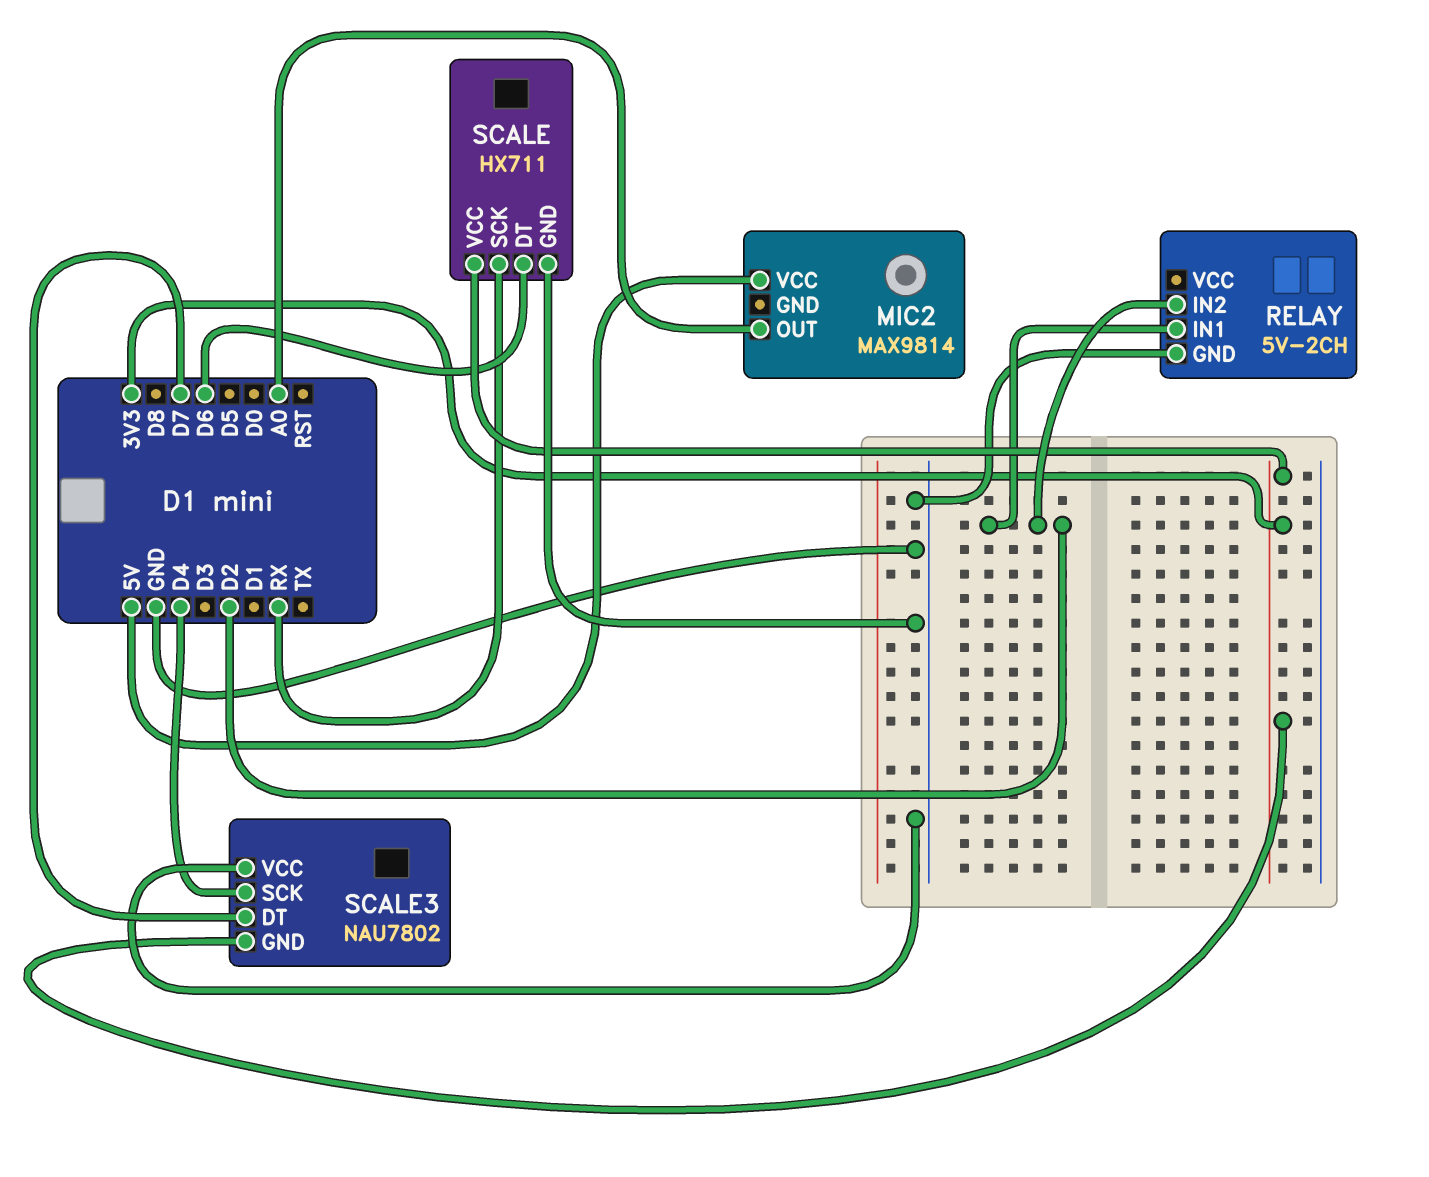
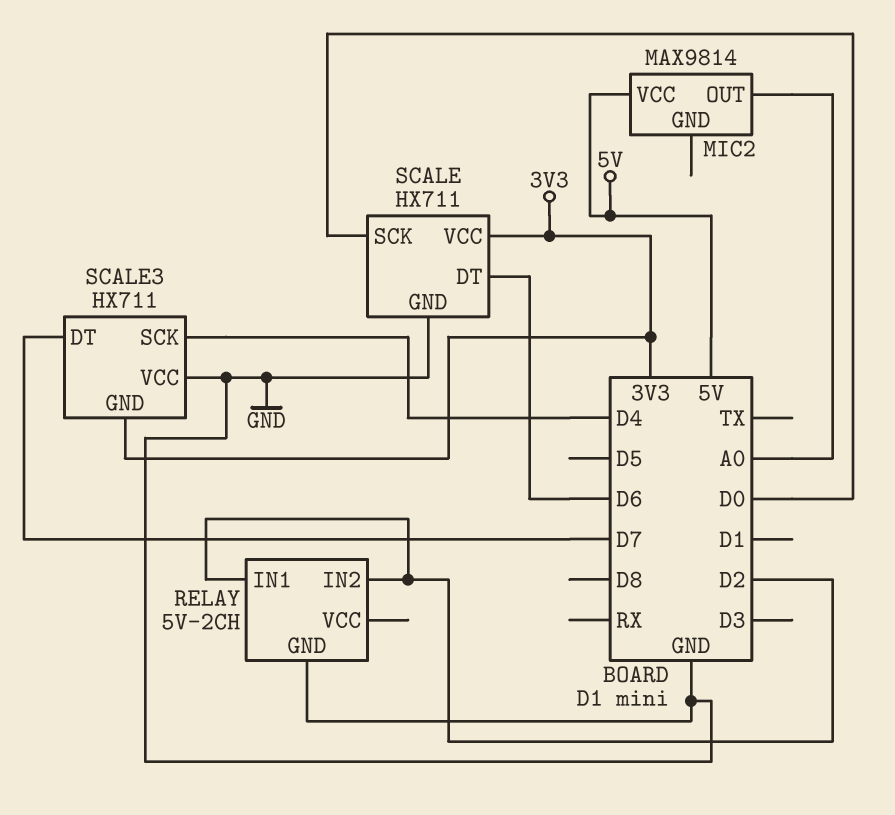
SCALE pin SCK: RX -> D0
SCALE3: NAU7802 -> HX711

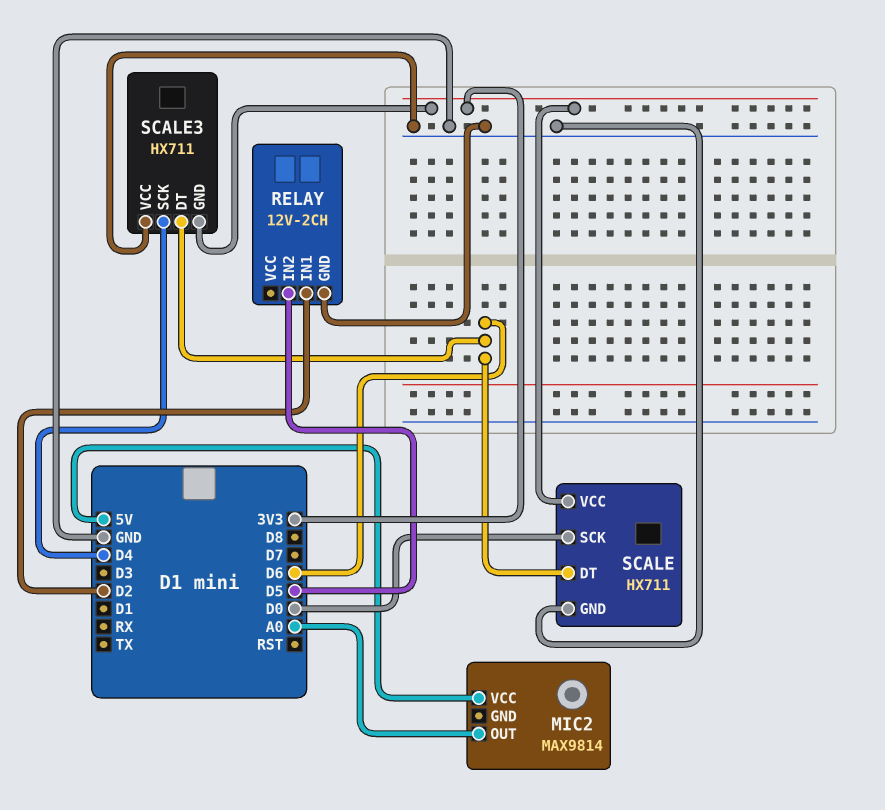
RELAY: 5V-2CH -> 12V-2CH
RELAY pin IN2: D2 -> D5
SCALE3 pin DT: D7 -> D6

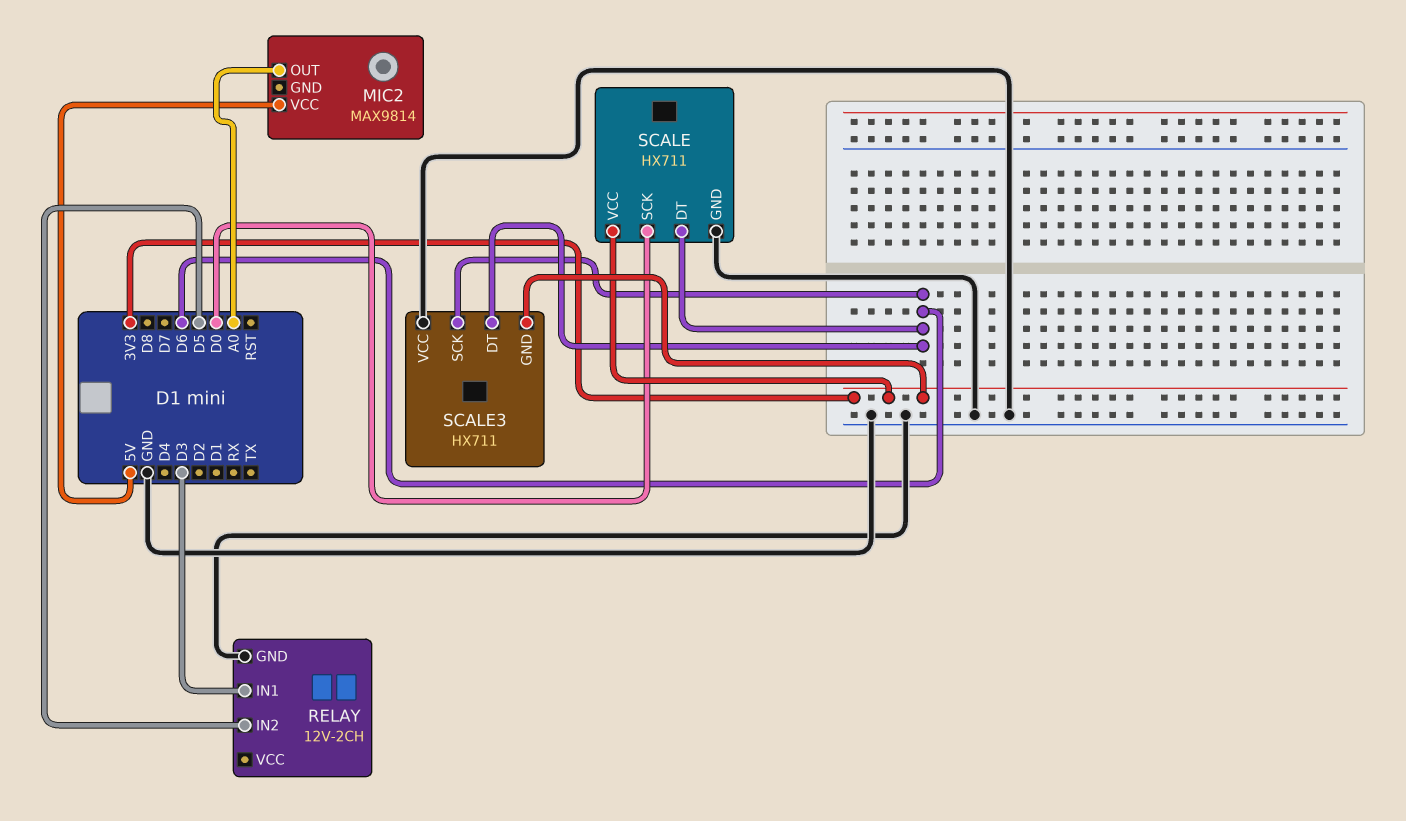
RELAY pin IN1: D2 -> D3
SCALE3 pin SCK: D4 -> D6

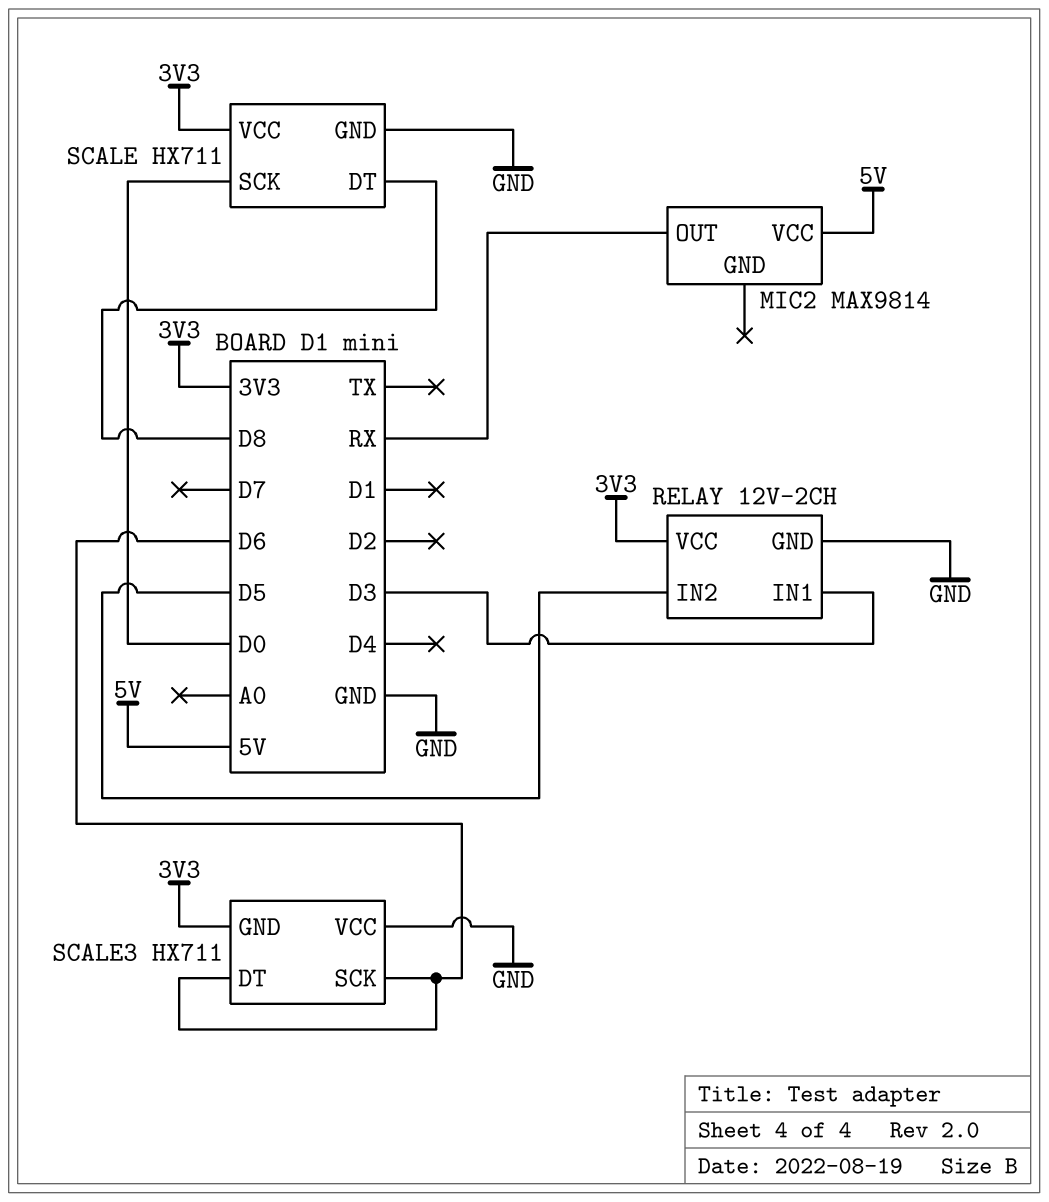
MIC2 pin OUT: A0 -> RX
RELAY pin VCC: none -> 3V3
SCALE pin DT: D6 -> D8

